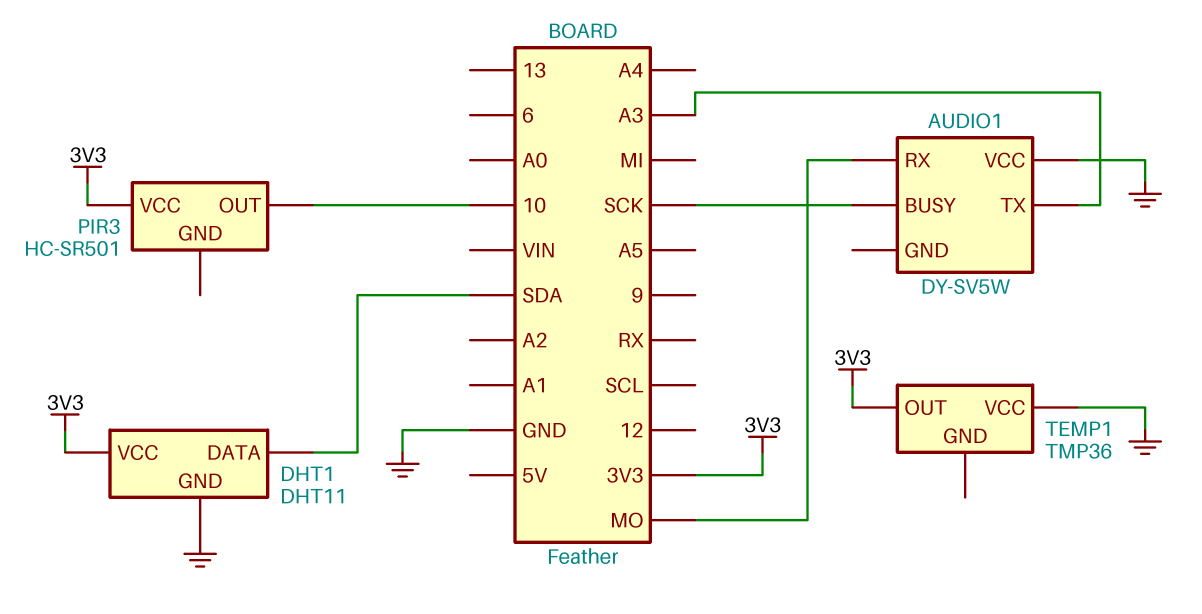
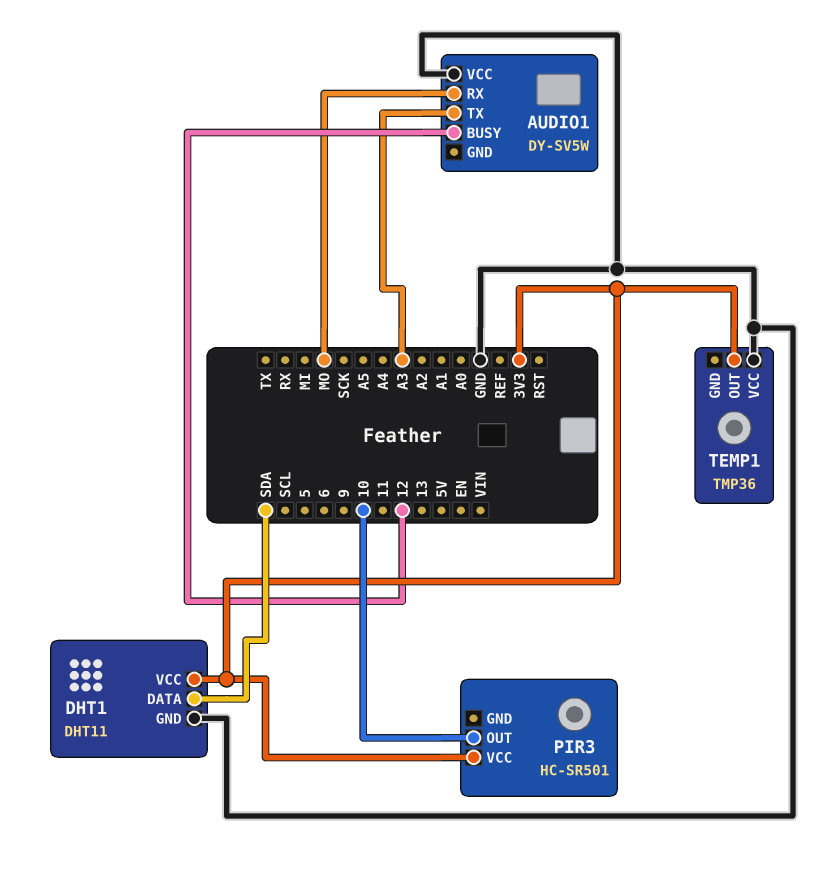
AUDIO1 pin BUSY: SCK -> 12

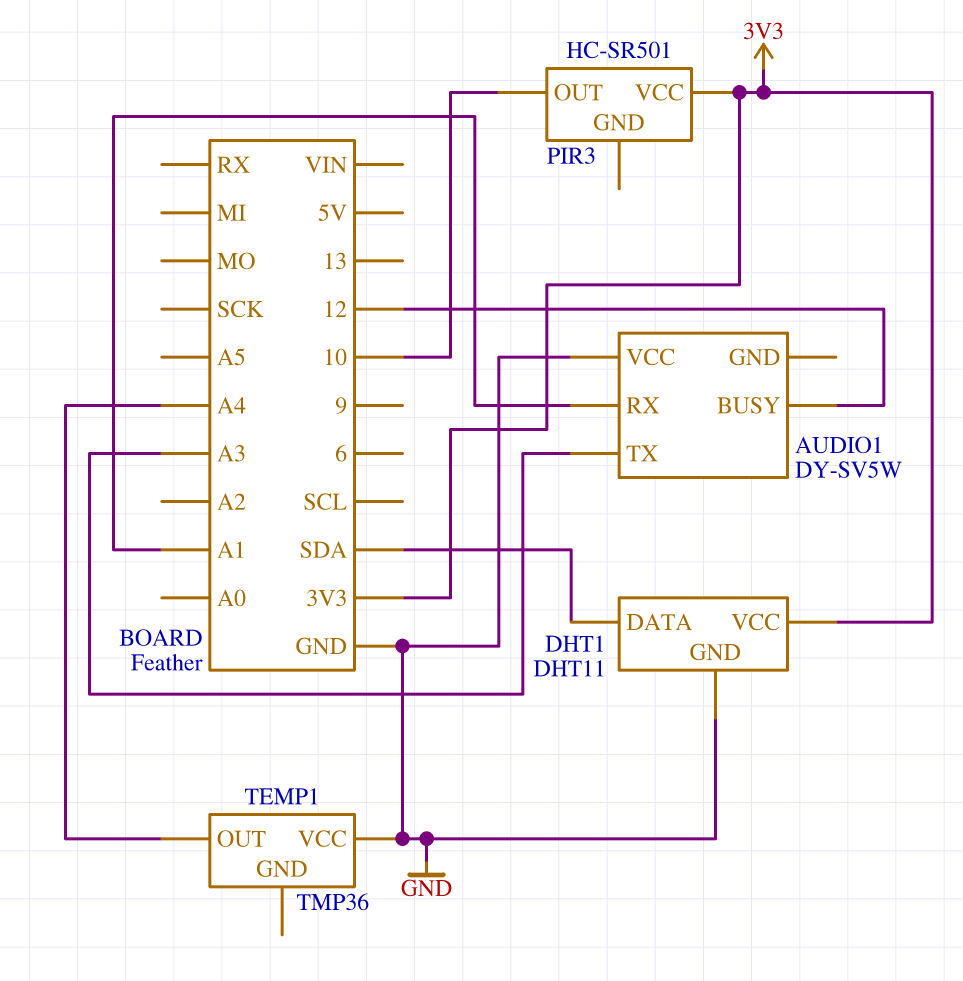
AUDIO1 pin RX: MO -> A1
TEMP1 pin OUT: 3V3 -> A4

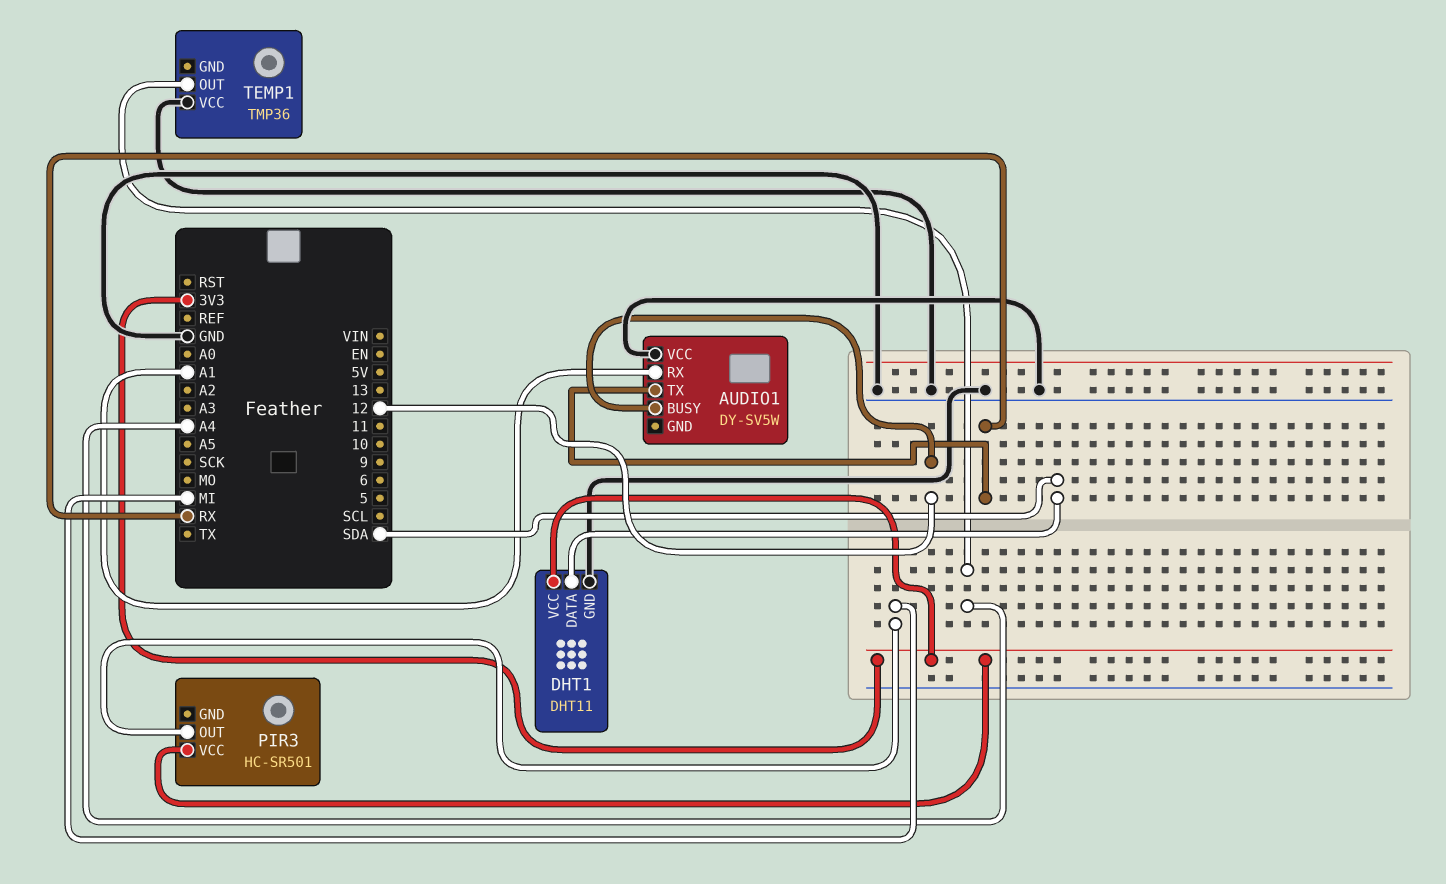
AUDIO1 pin TX: A3 -> RX
PIR3 pin OUT: 10 -> MI

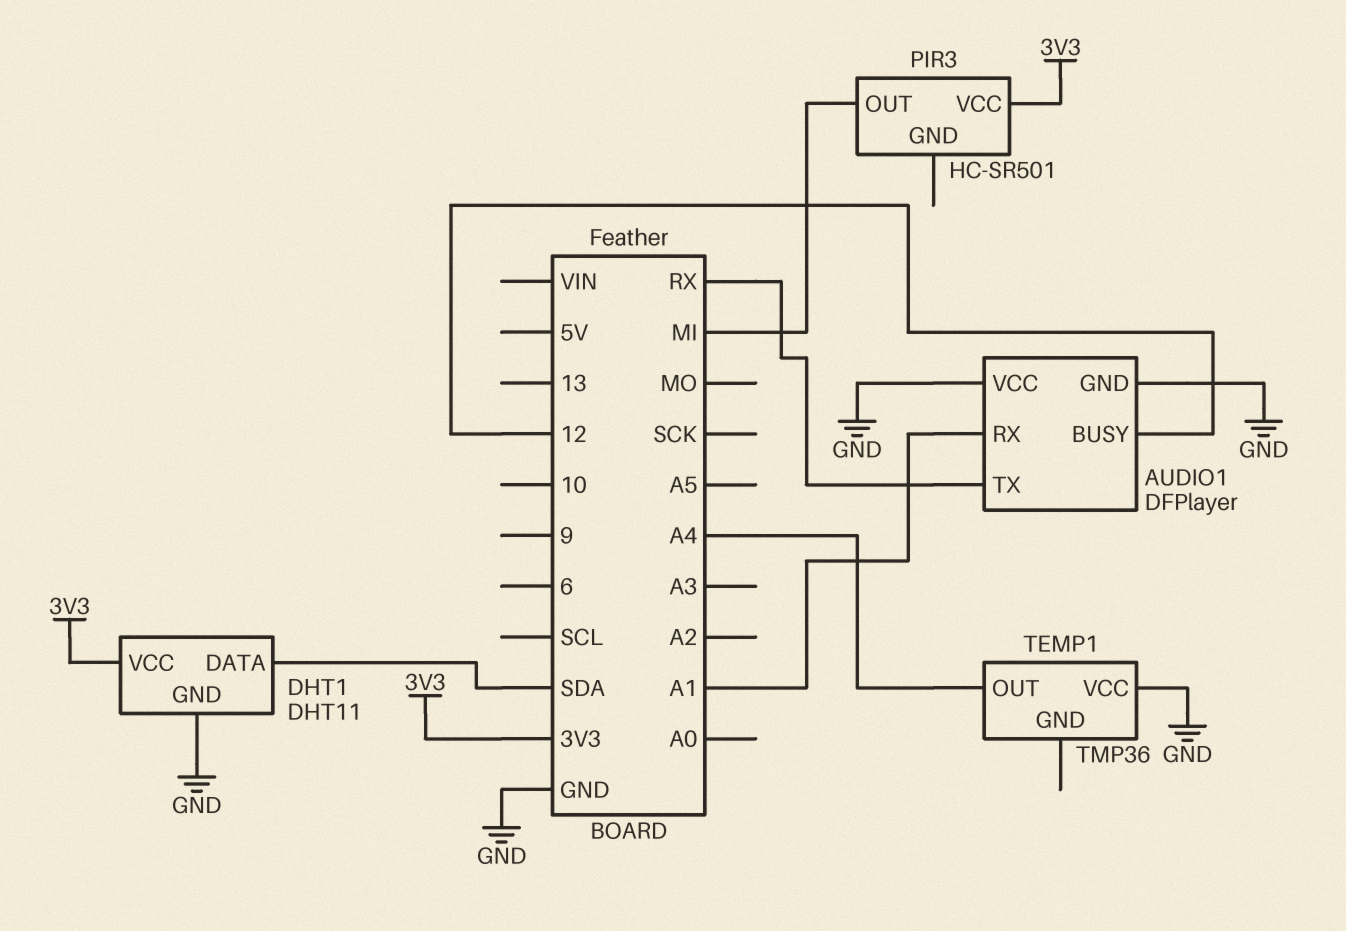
AUDIO1: DY-SV5W -> DFPlayer
AUDIO1 pin GND: none -> GND

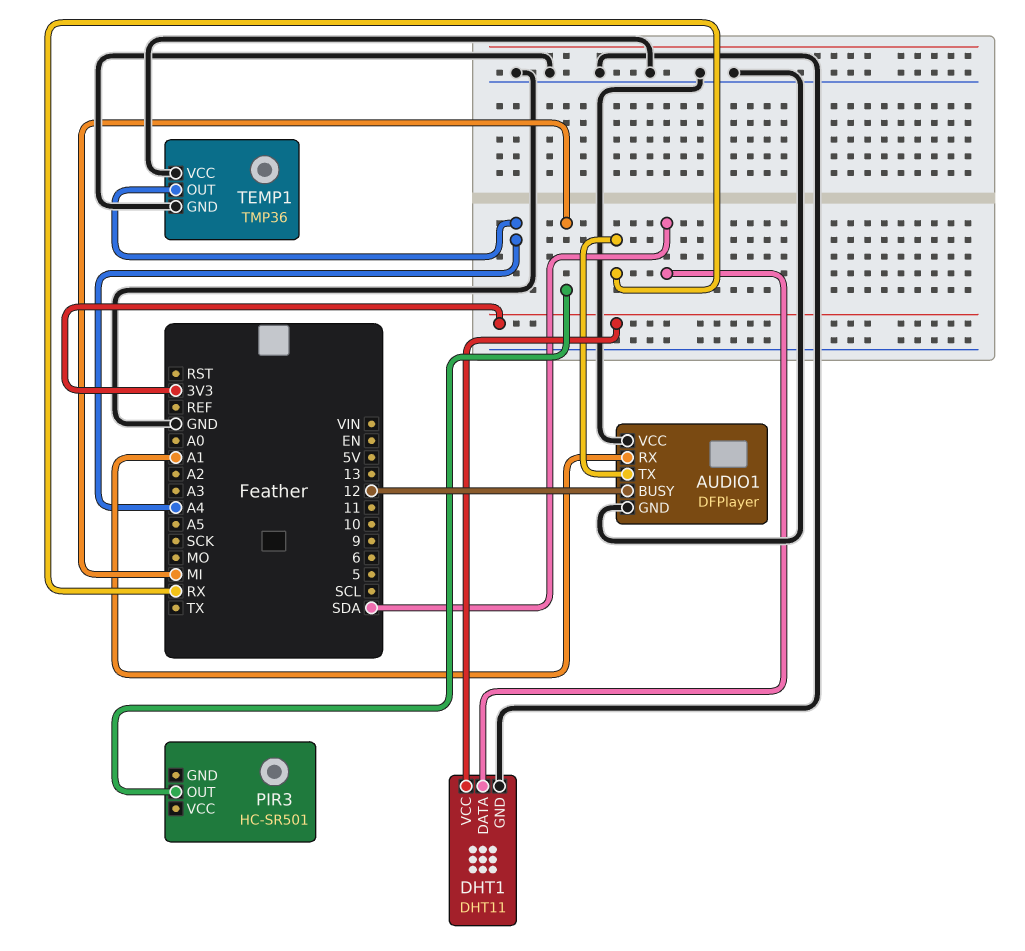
PIR3 pin VCC: 3V3 -> none
TEMP1 pin GND: none -> GND

